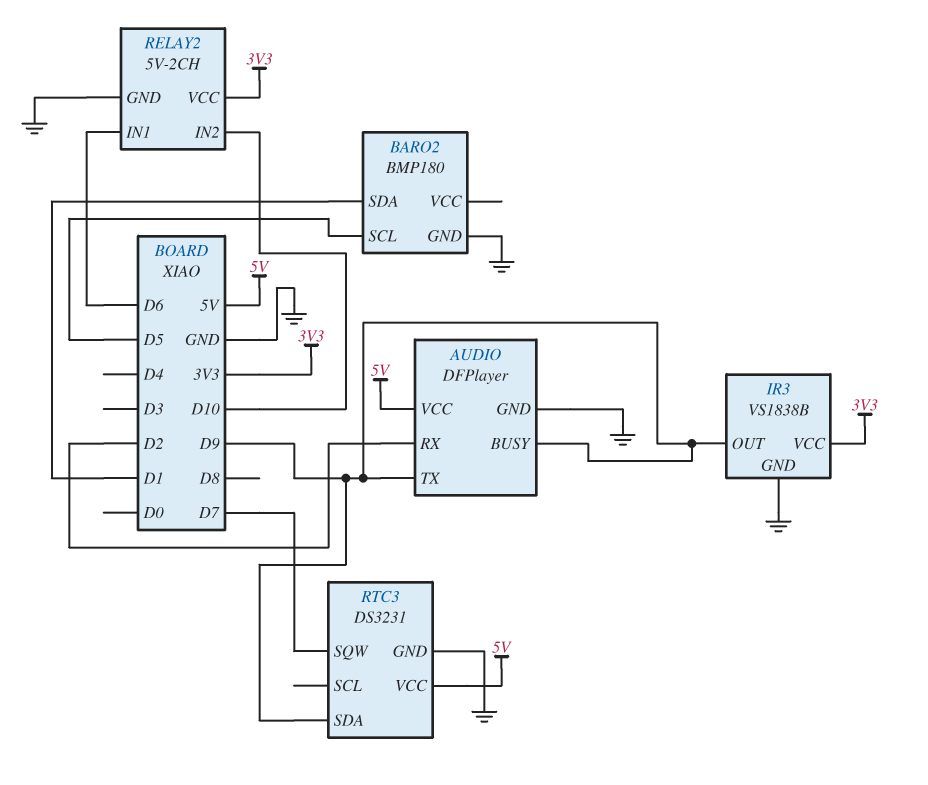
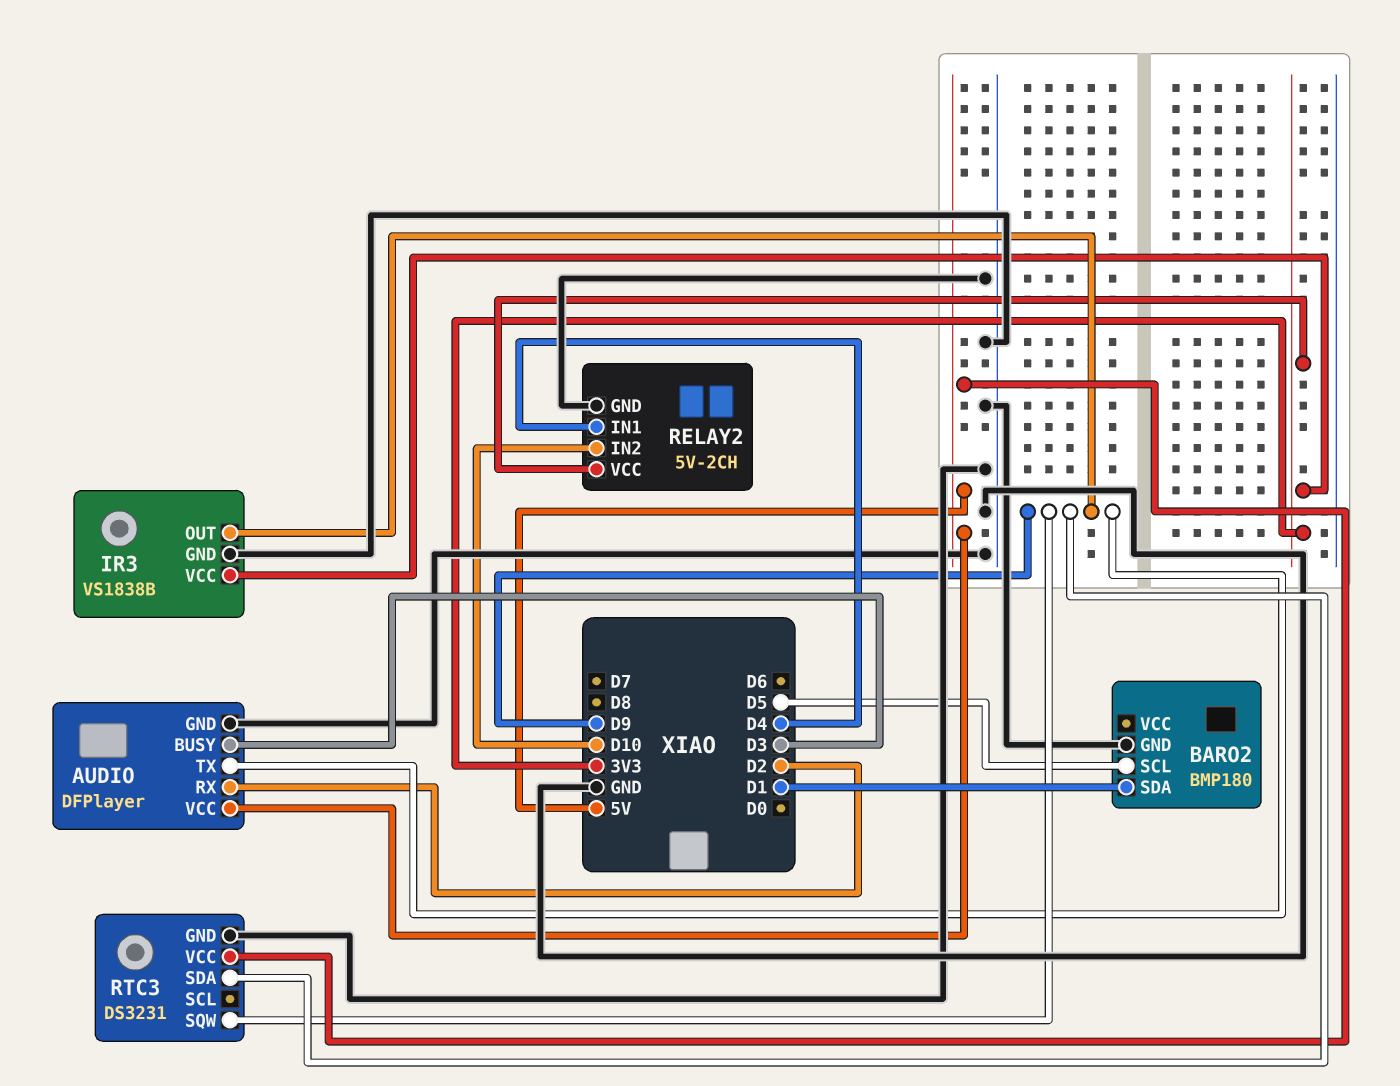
AUDIO pin BUSY: D9 -> D3
RELAY2 pin IN1: D6 -> D4
RTC3 pin SQW: D7 -> D9

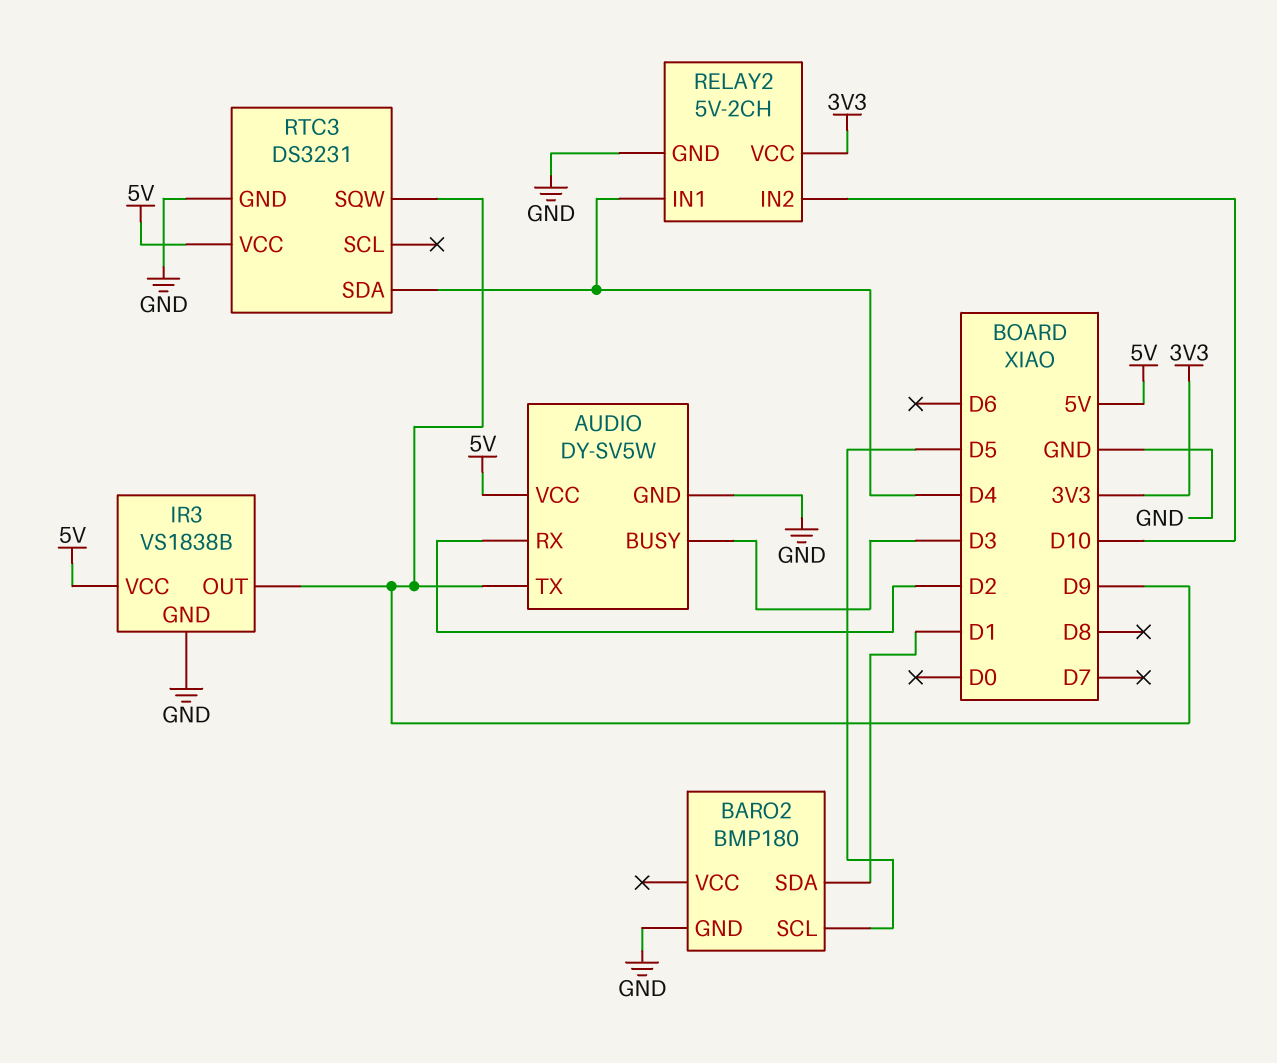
AUDIO: DFPlayer -> DY-SV5W
IR3 pin VCC: 3V3 -> 5V
RTC3 pin SDA: D9 -> D4

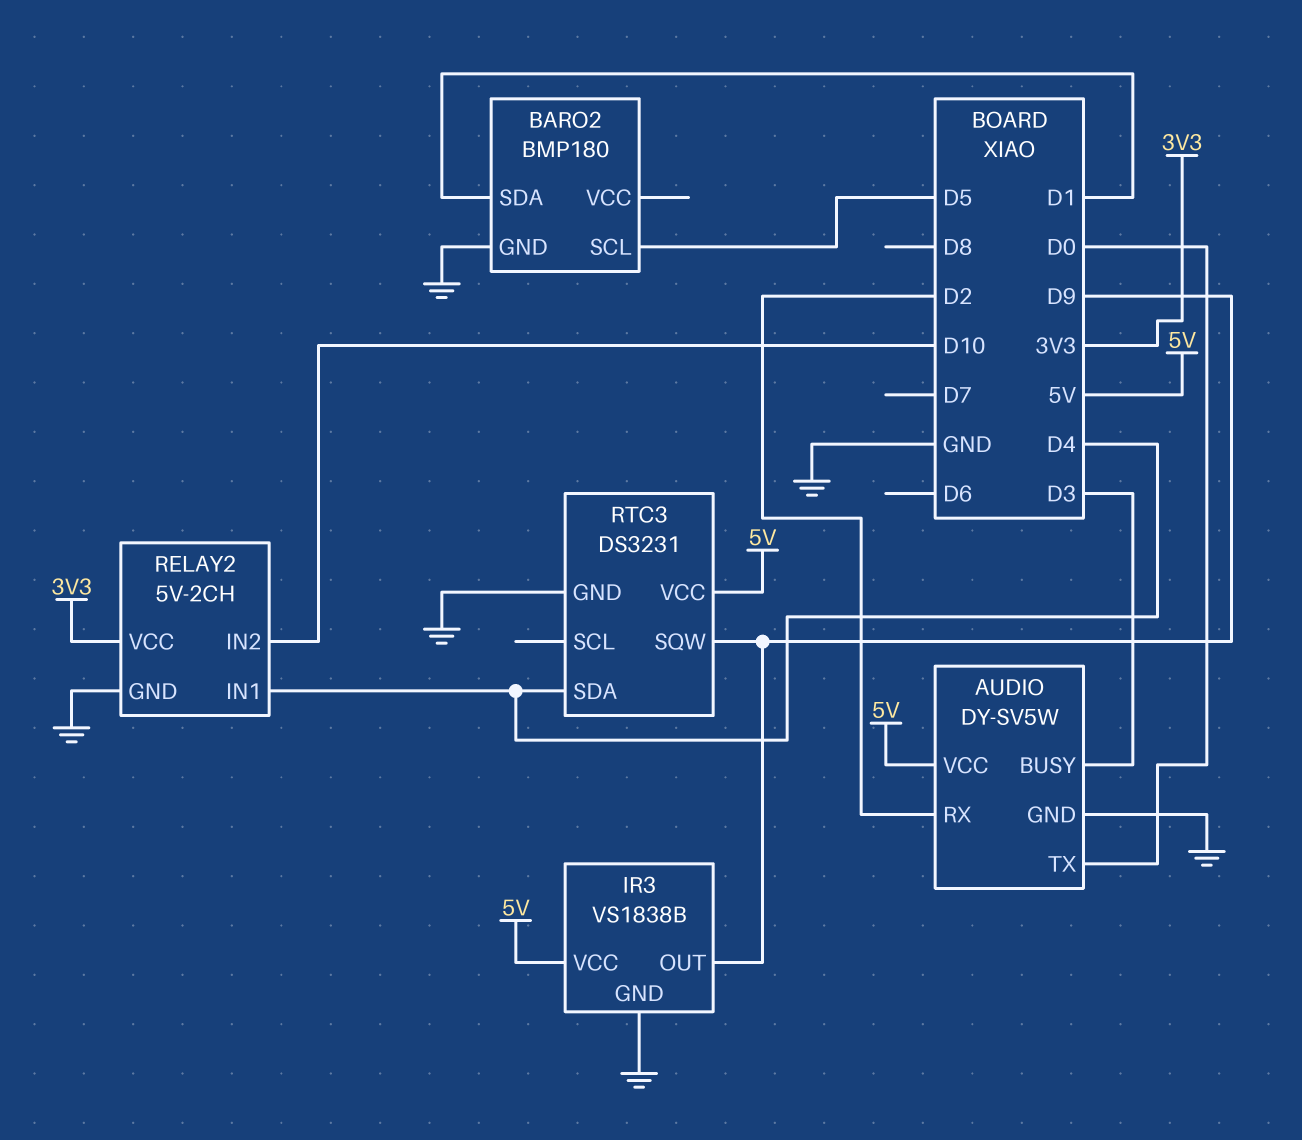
AUDIO pin TX: D9 -> D0

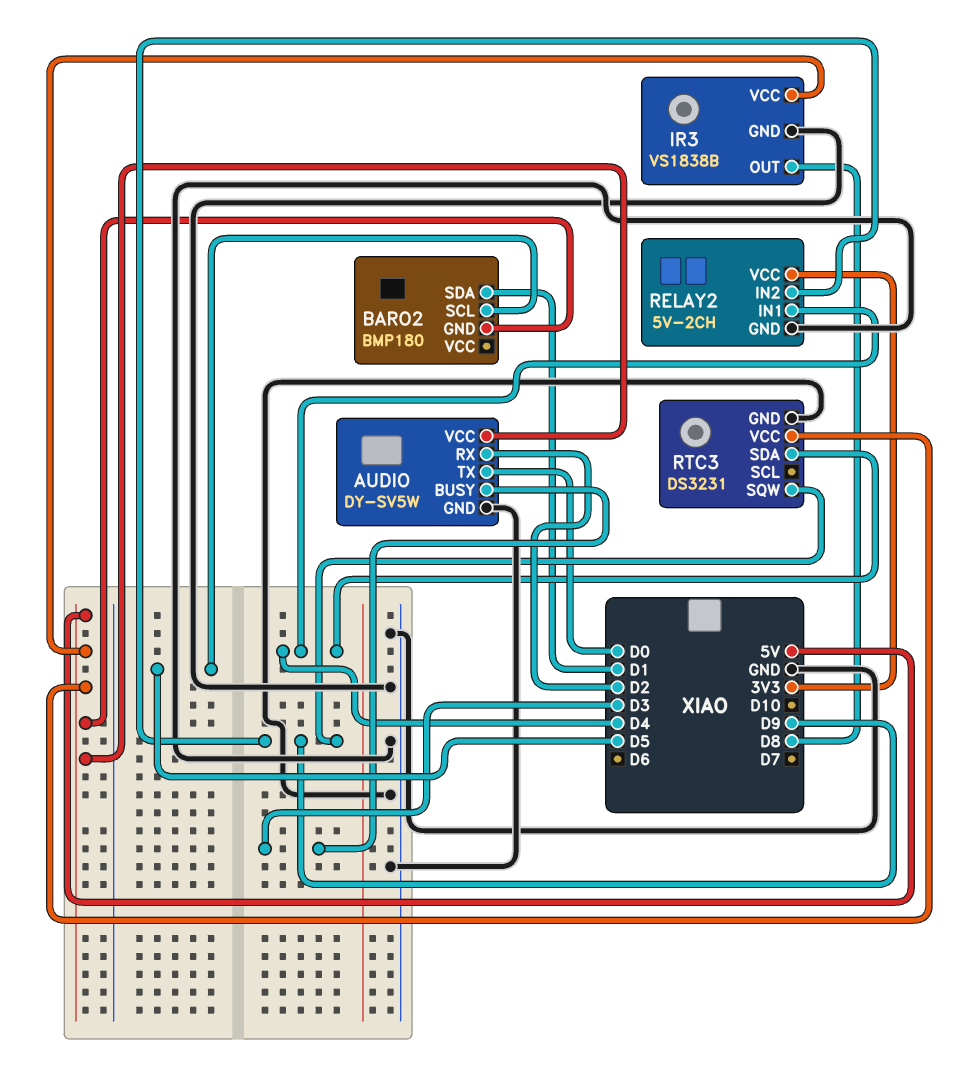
BARO2 pin GND: GND -> 5V
IR3 pin OUT: D9 -> D8
RELAY2 pin IN2: D10 -> D9

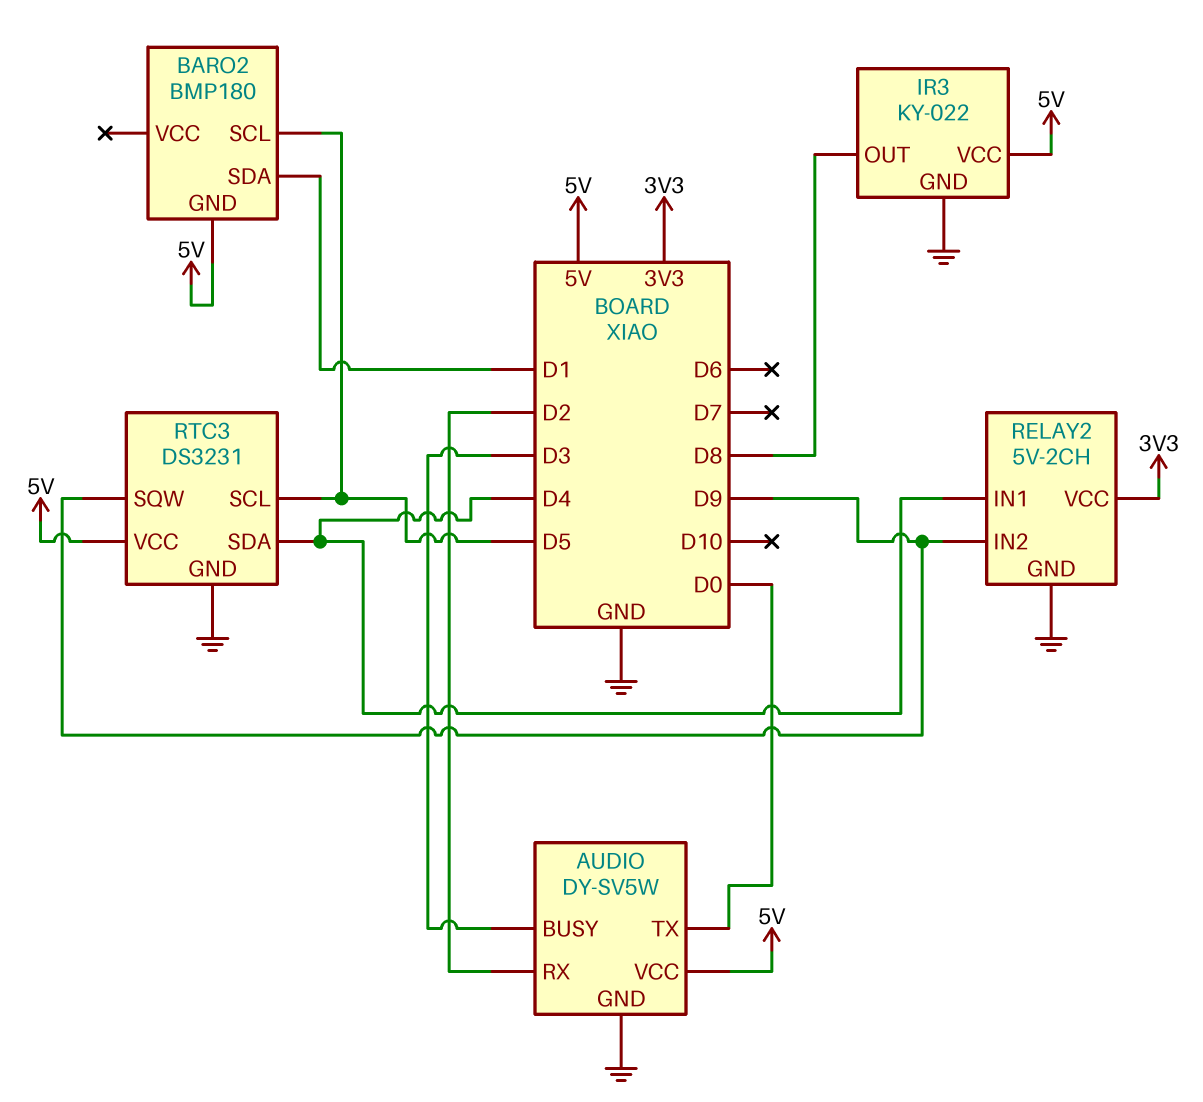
IR3: VS1838B -> KY-022
RTC3 pin SCL: none -> D5

